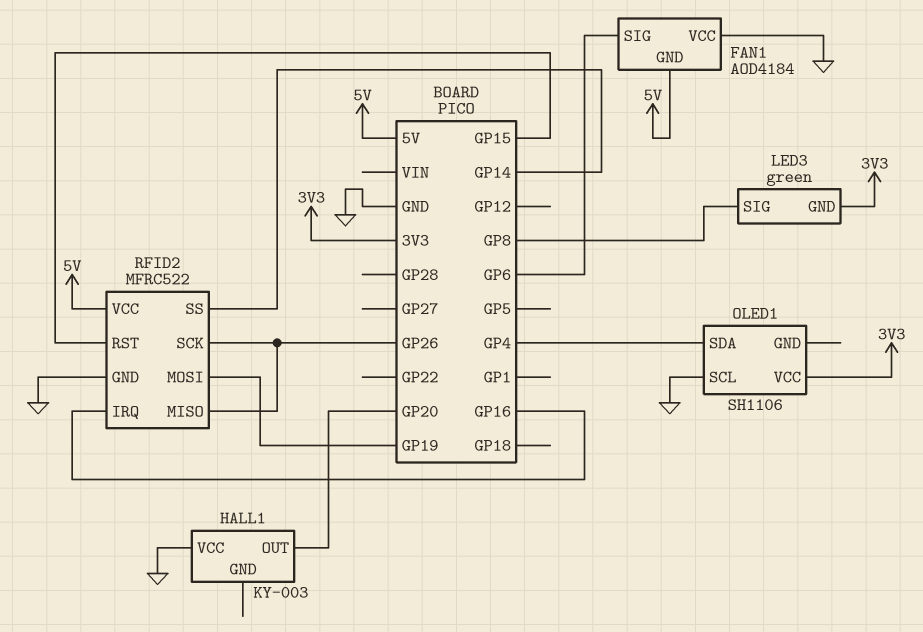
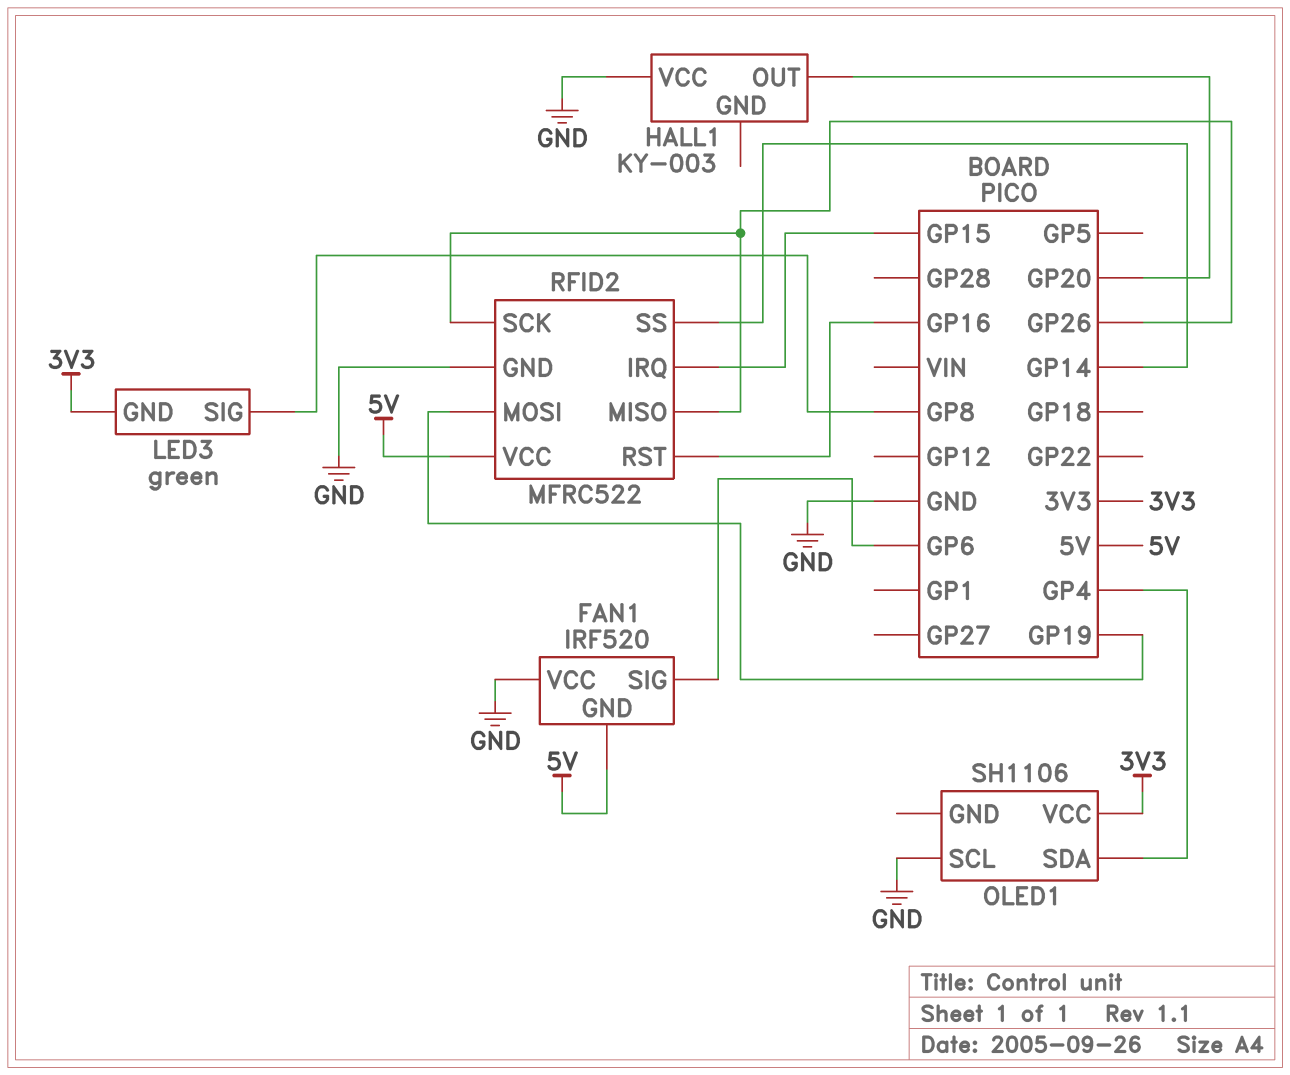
FAN1: AOD4184 -> IRF520
RFID2 pin IRQ: GP16 -> GP15
RFID2 pin RST: GP15 -> GP16

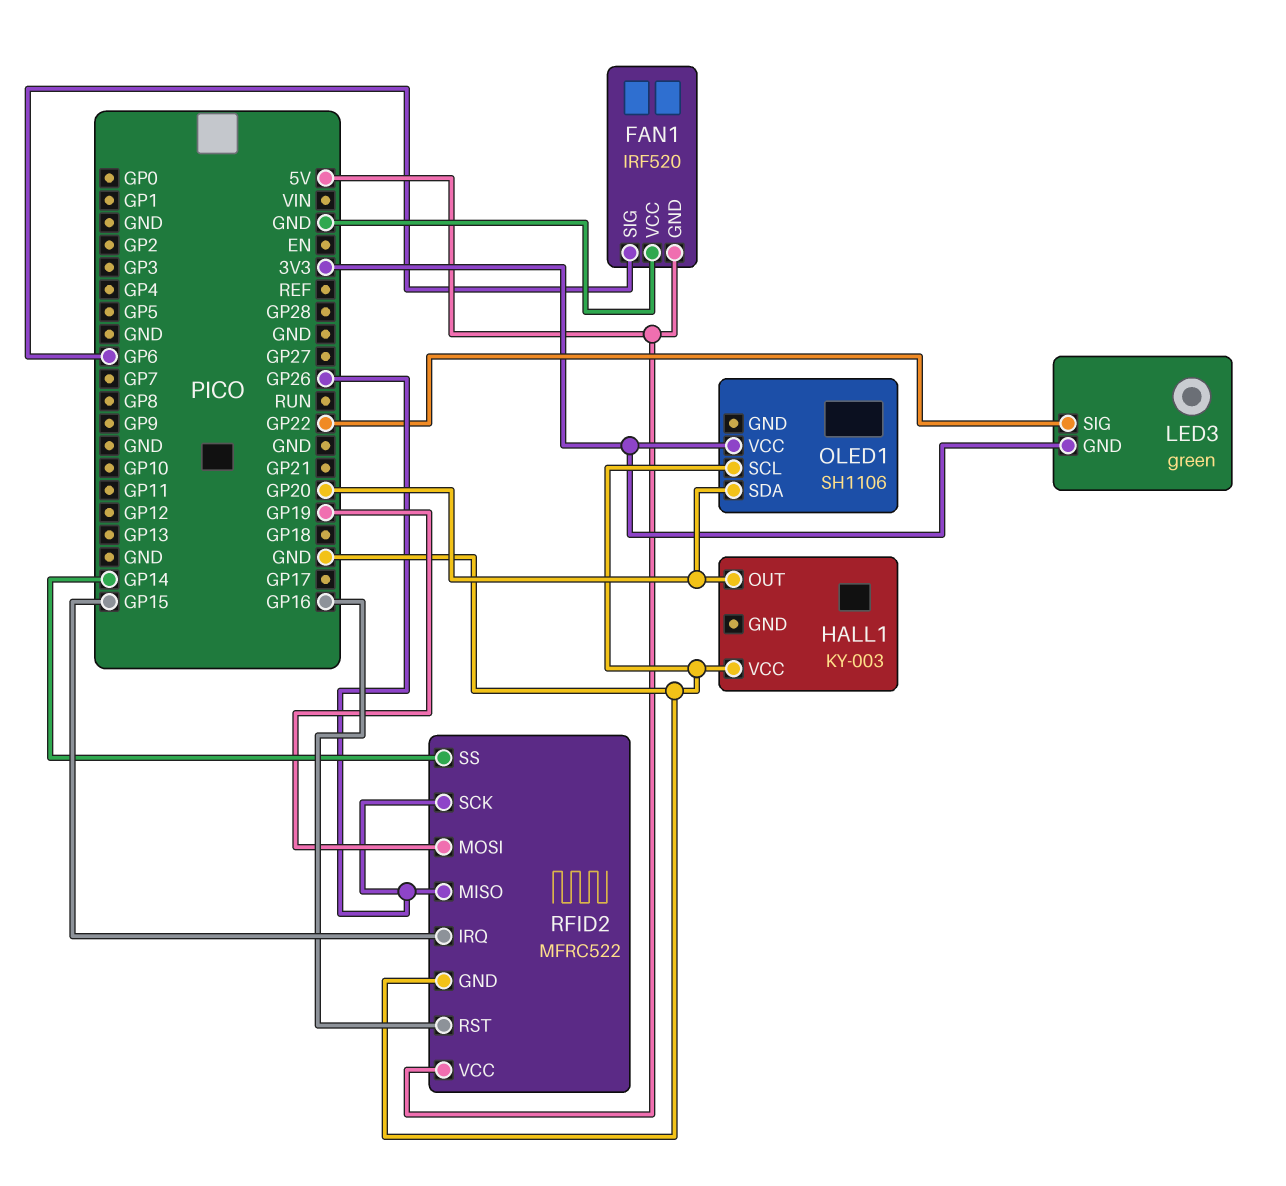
LED3 pin SIG: GP8 -> GP22
OLED1 pin SDA: GP4 -> GP20

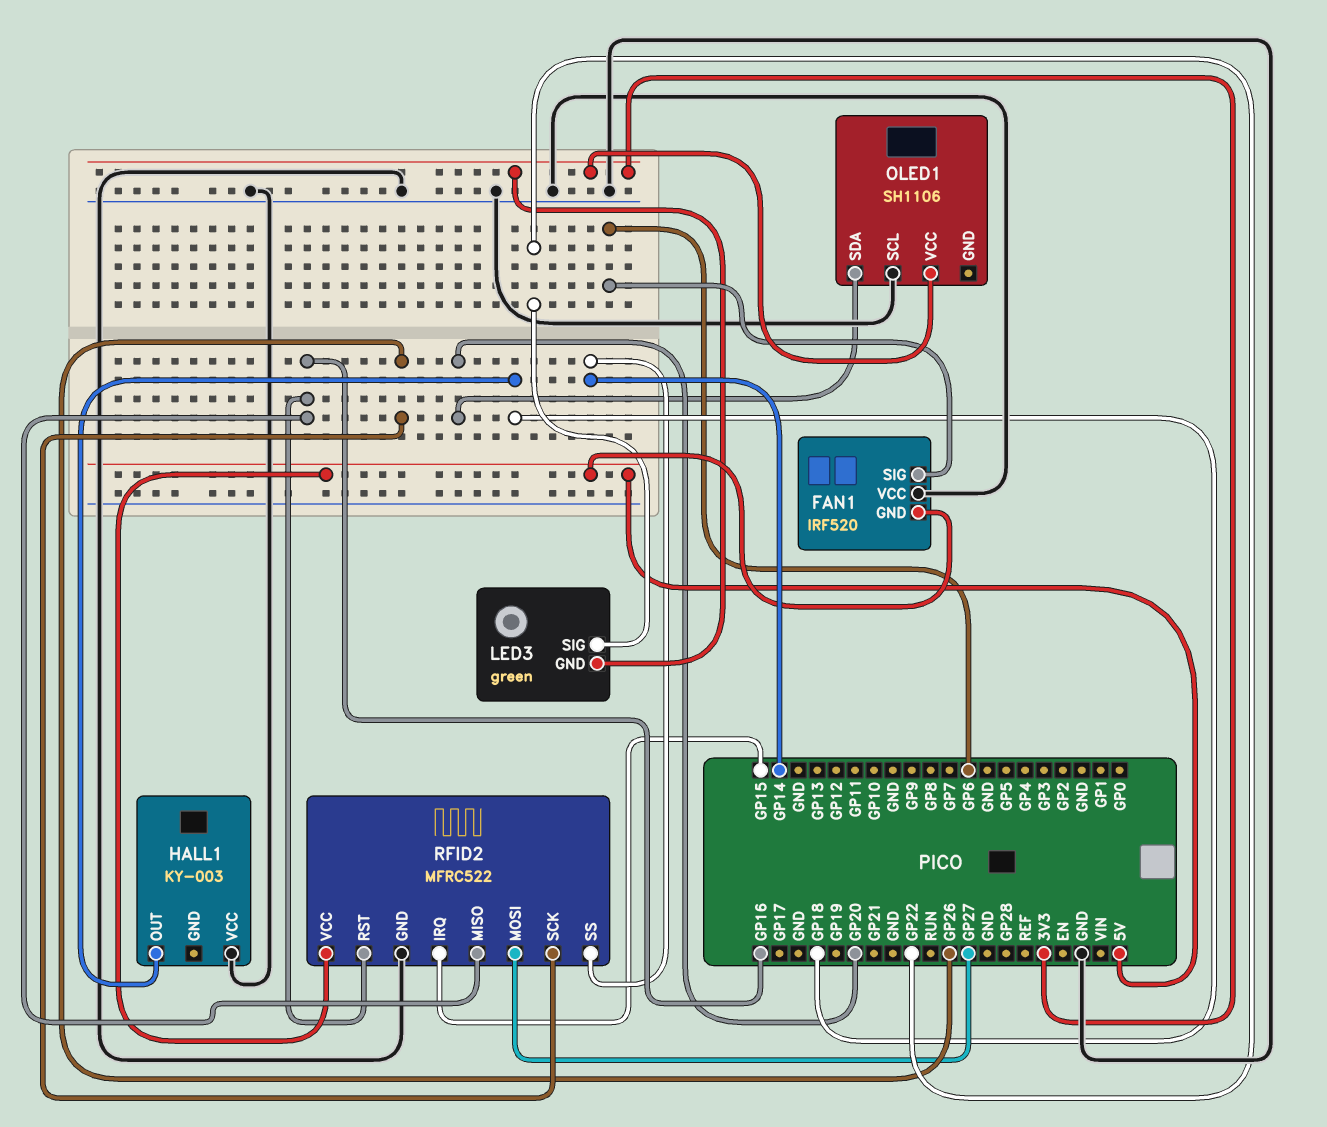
HALL1 pin OUT: GP20 -> GP18
RFID2 pin MISO: GP26 -> GP16
RFID2 pin MOSI: GP19 -> GP27

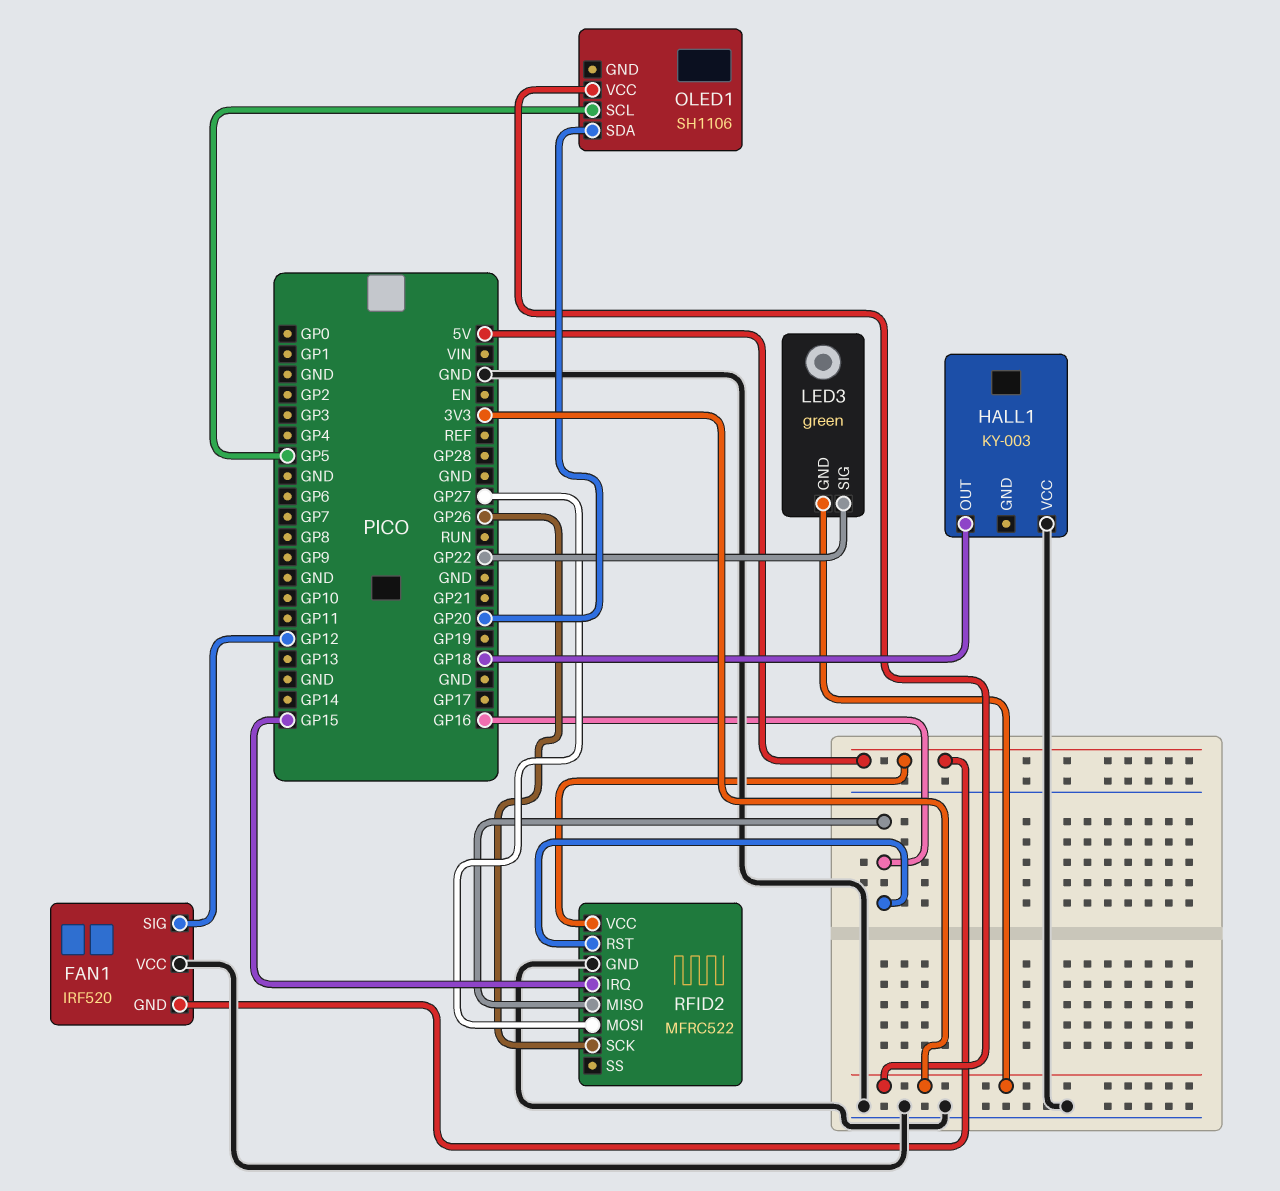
FAN1 pin SIG: GP6 -> GP12
OLED1 pin SCL: GND -> GP5
RFID2 pin SS: GP14 -> none

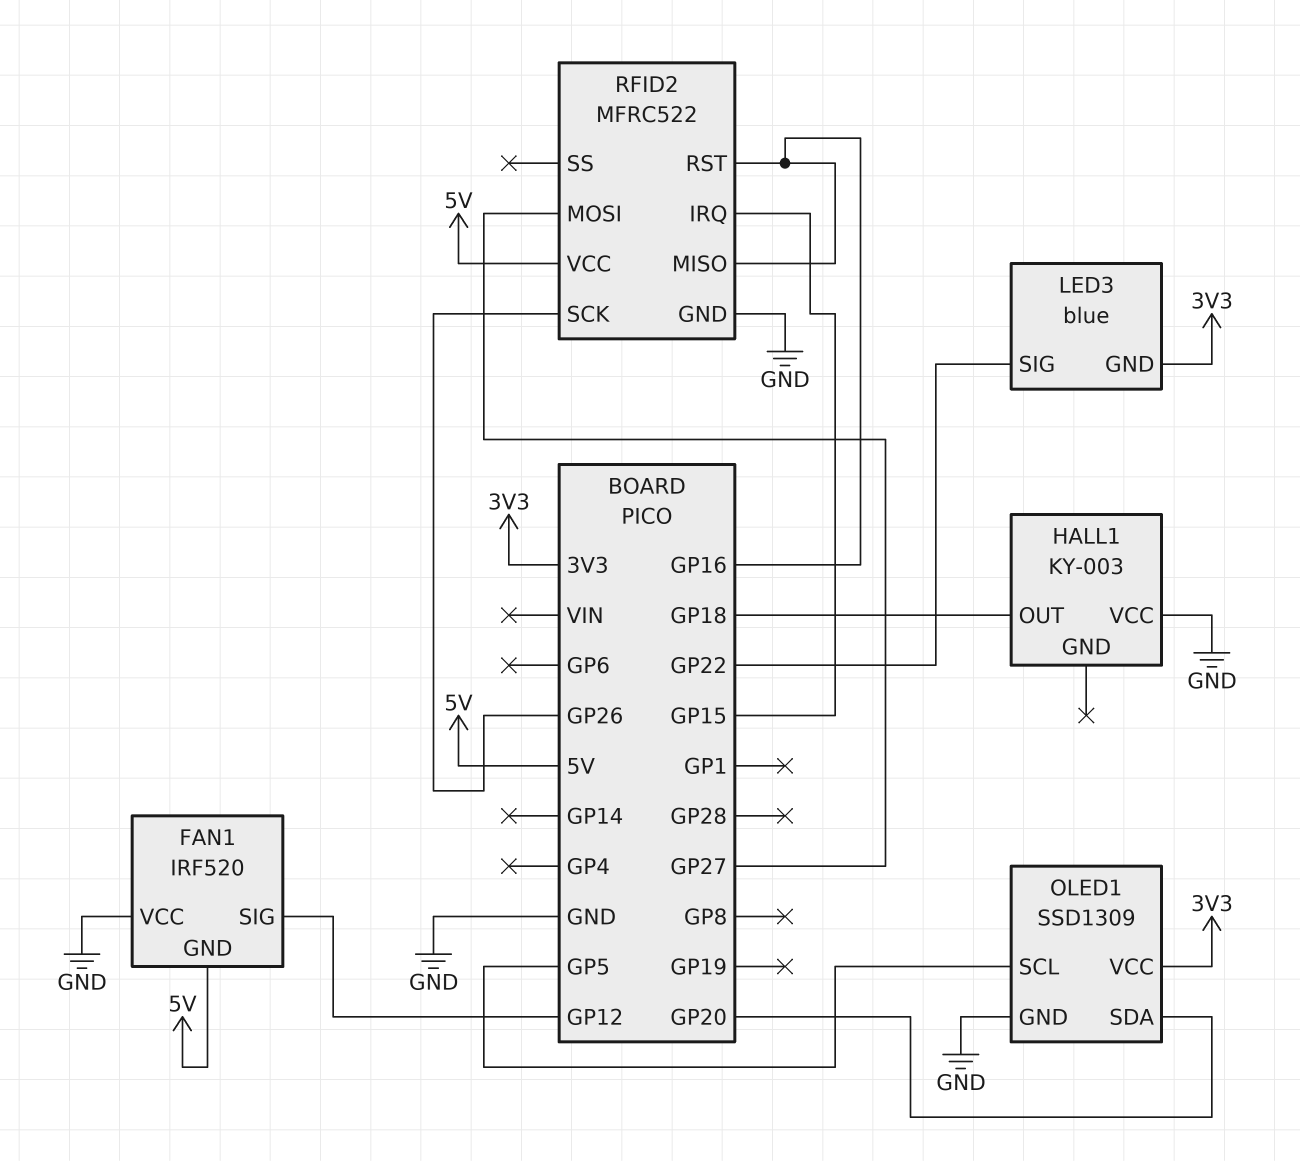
LED3: green -> blue
OLED1: SH1106 -> SSD1309
OLED1 pin GND: none -> GND

